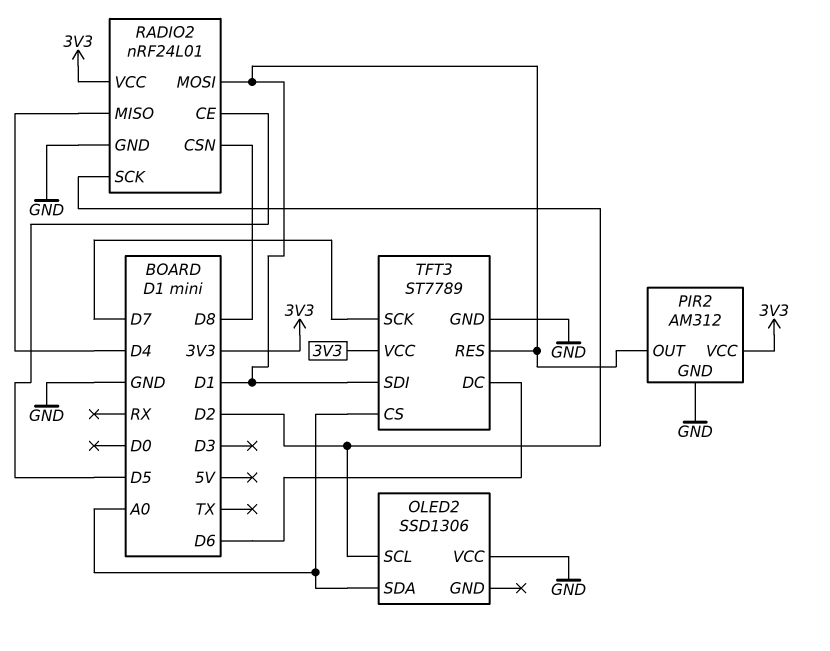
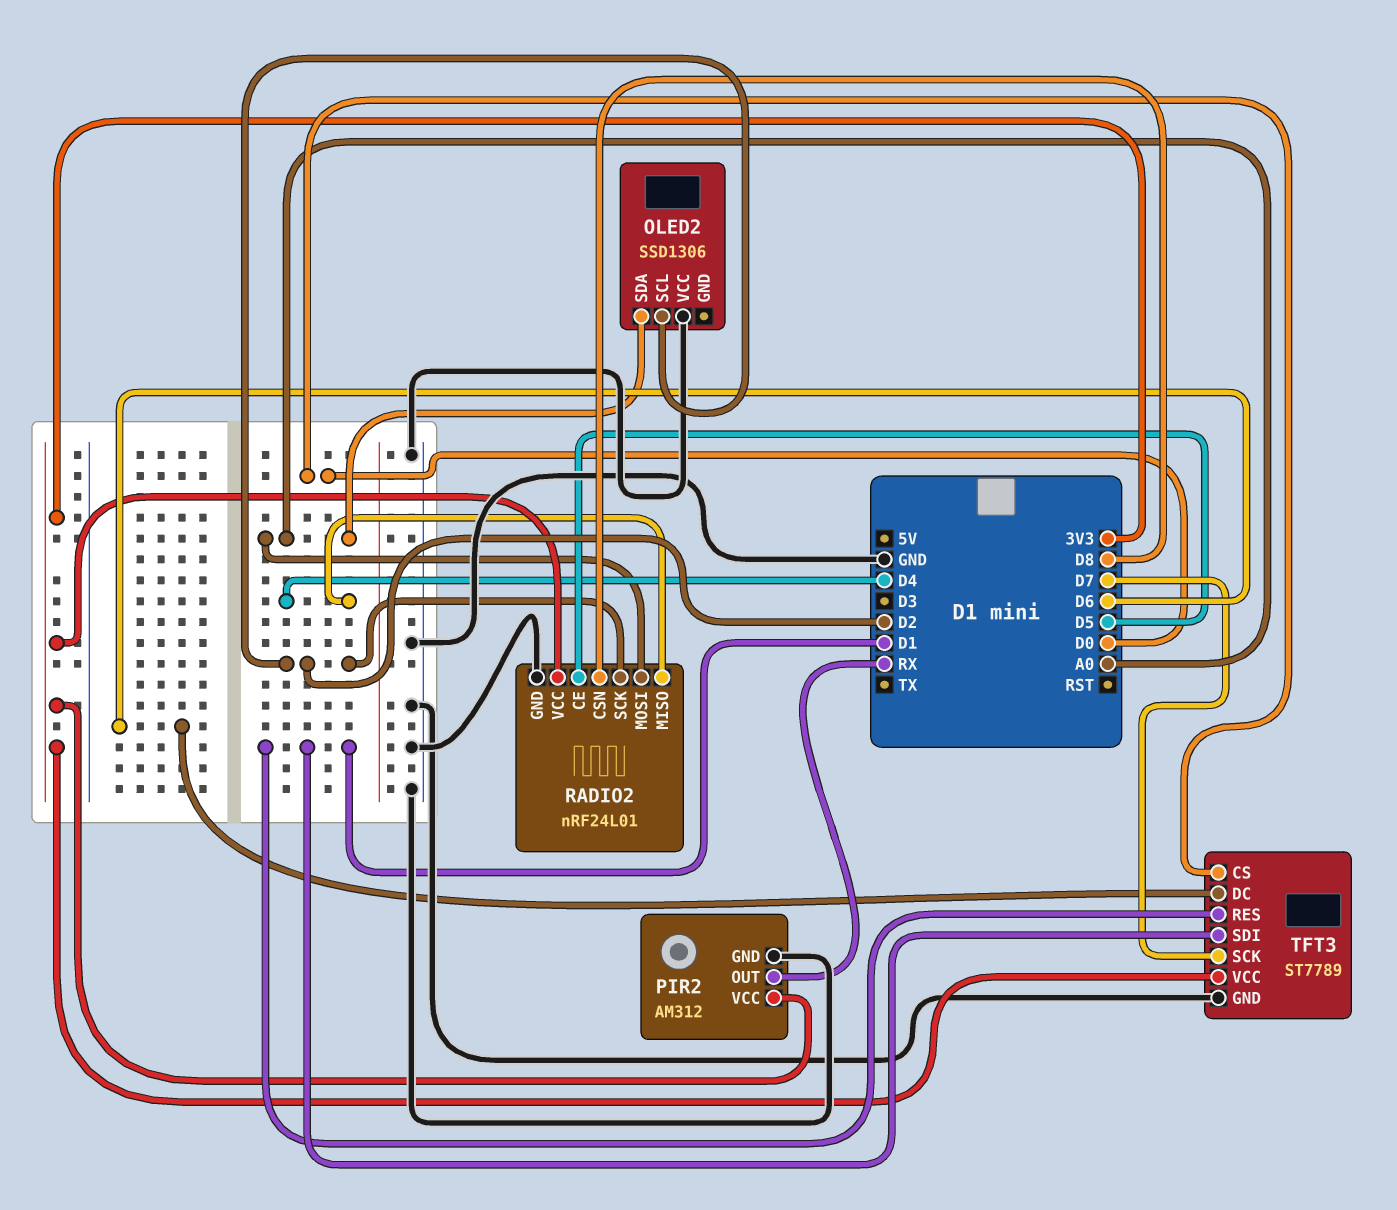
PIR2 pin OUT: D1 -> RX
RADIO2 pin MOSI: D1 -> A0
TFT3 pin CS: A0 -> D0

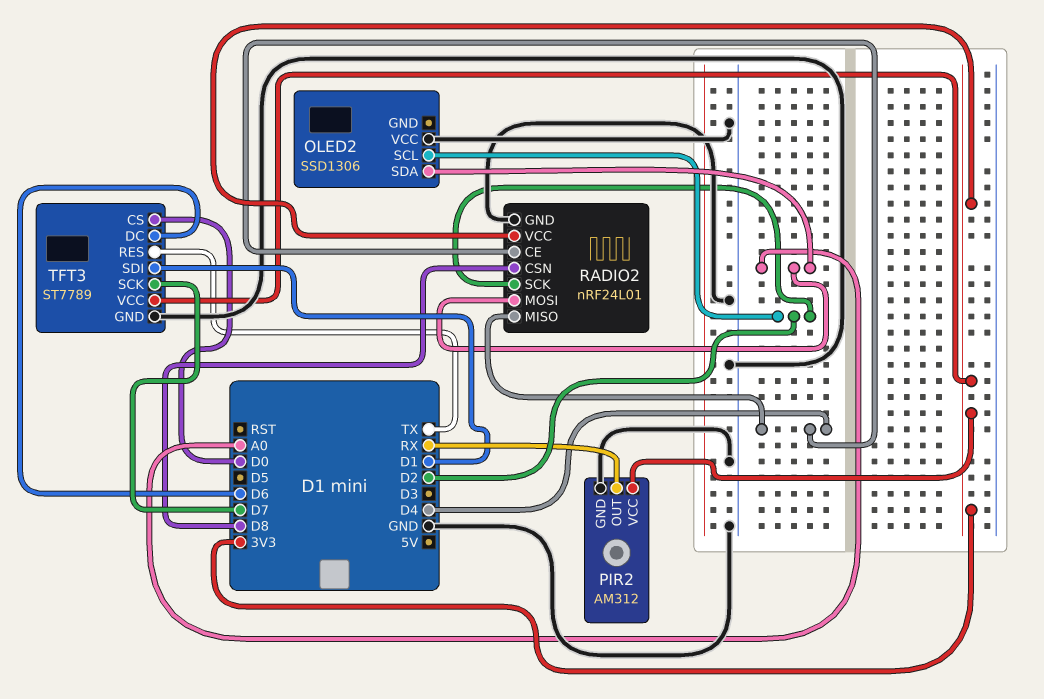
RADIO2 pin CE: D5 -> D4
TFT3 pin RES: D1 -> TX

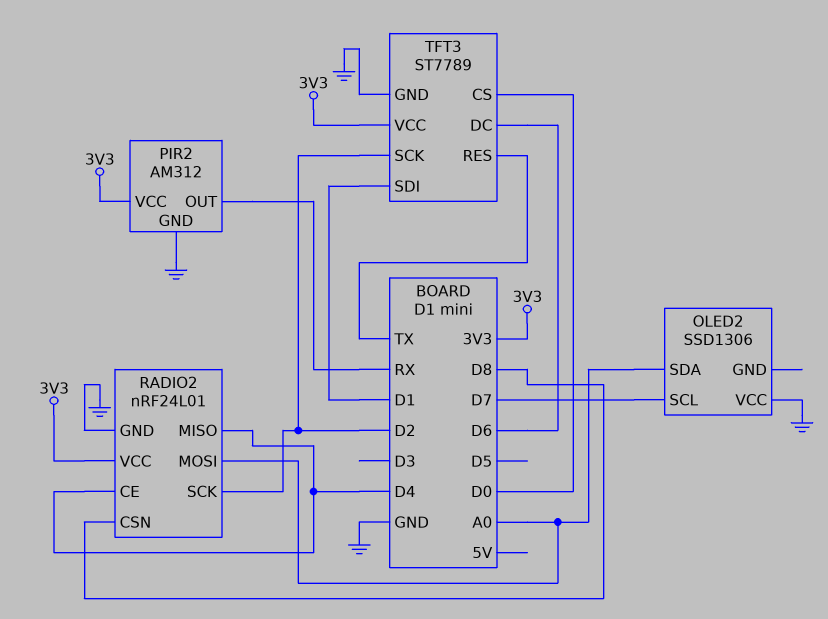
OLED2 pin SCL: D2 -> D7
TFT3 pin SCK: D7 -> D2

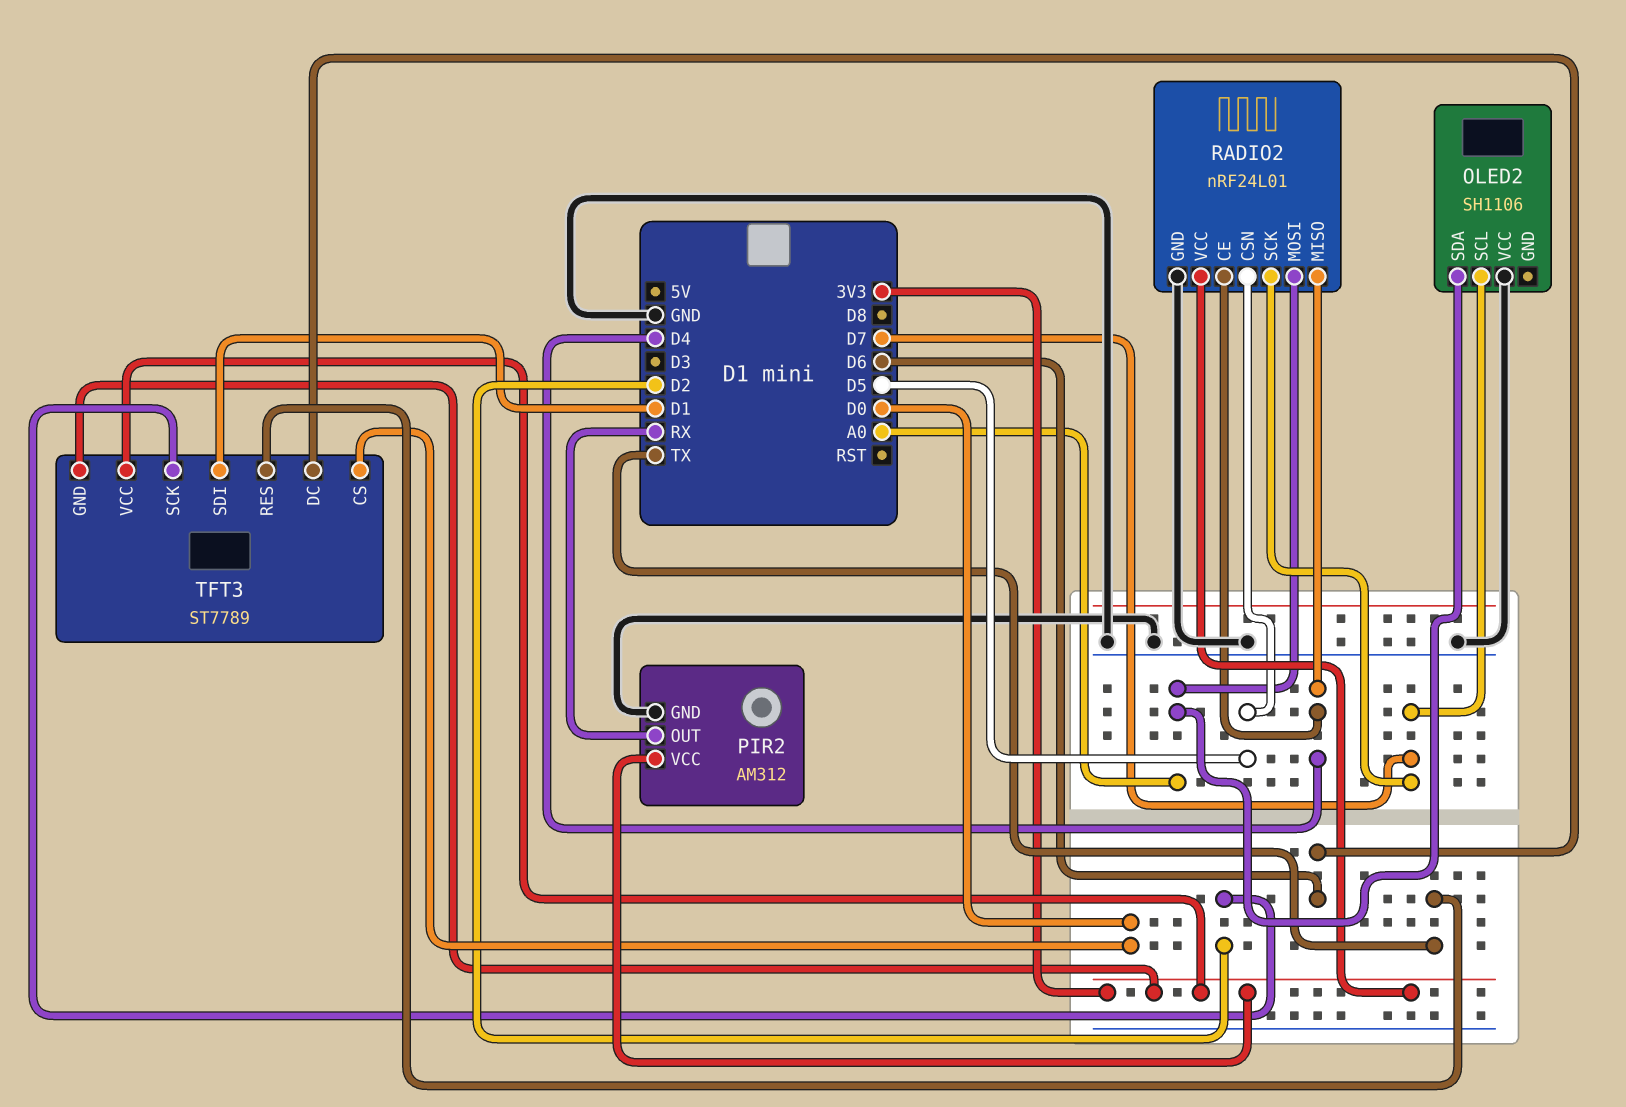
OLED2: SSD1306 -> SH1106
RADIO2 pin CSN: D8 -> D5
RADIO2 pin SCK: D2 -> D7
TFT3 pin GND: GND -> 3V3

